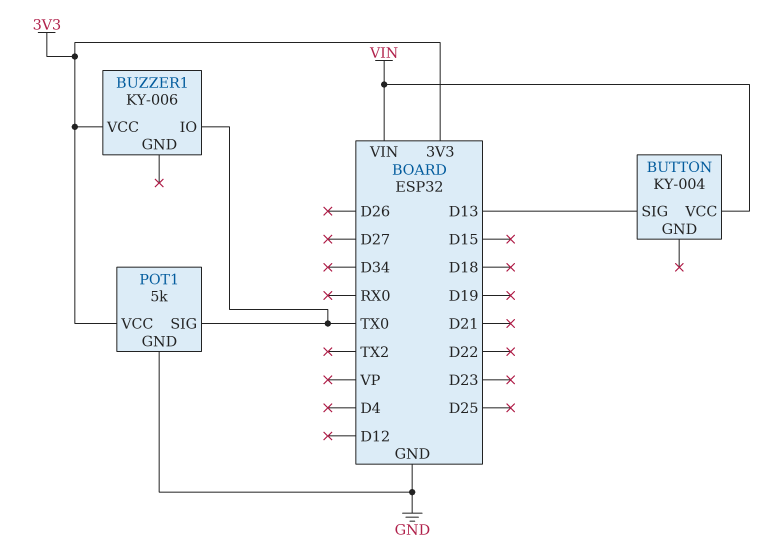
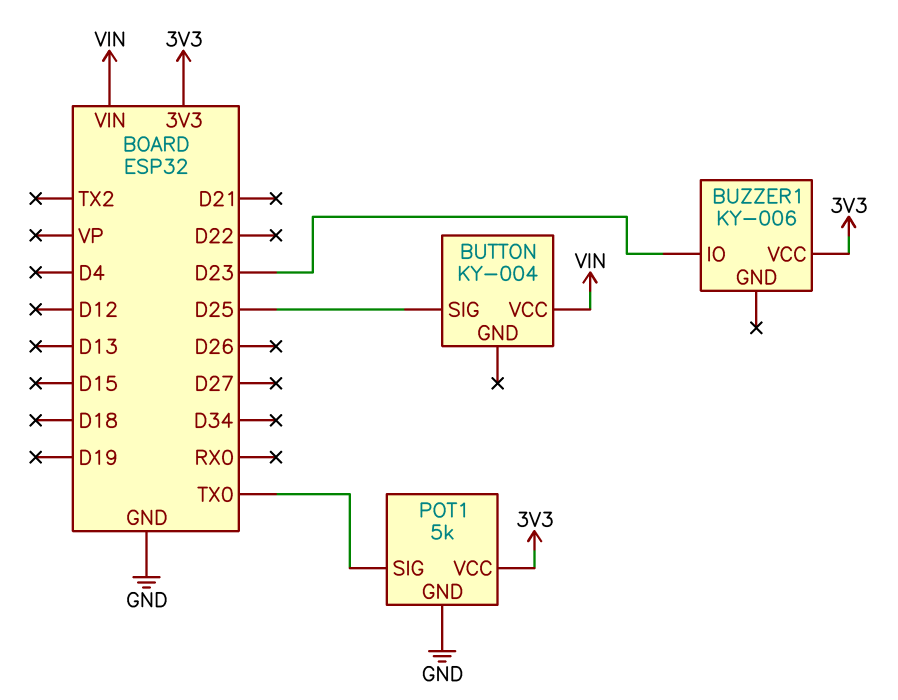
BUTTON pin SIG: D13 -> D25
BUZZER1 pin IO: TX0 -> D23

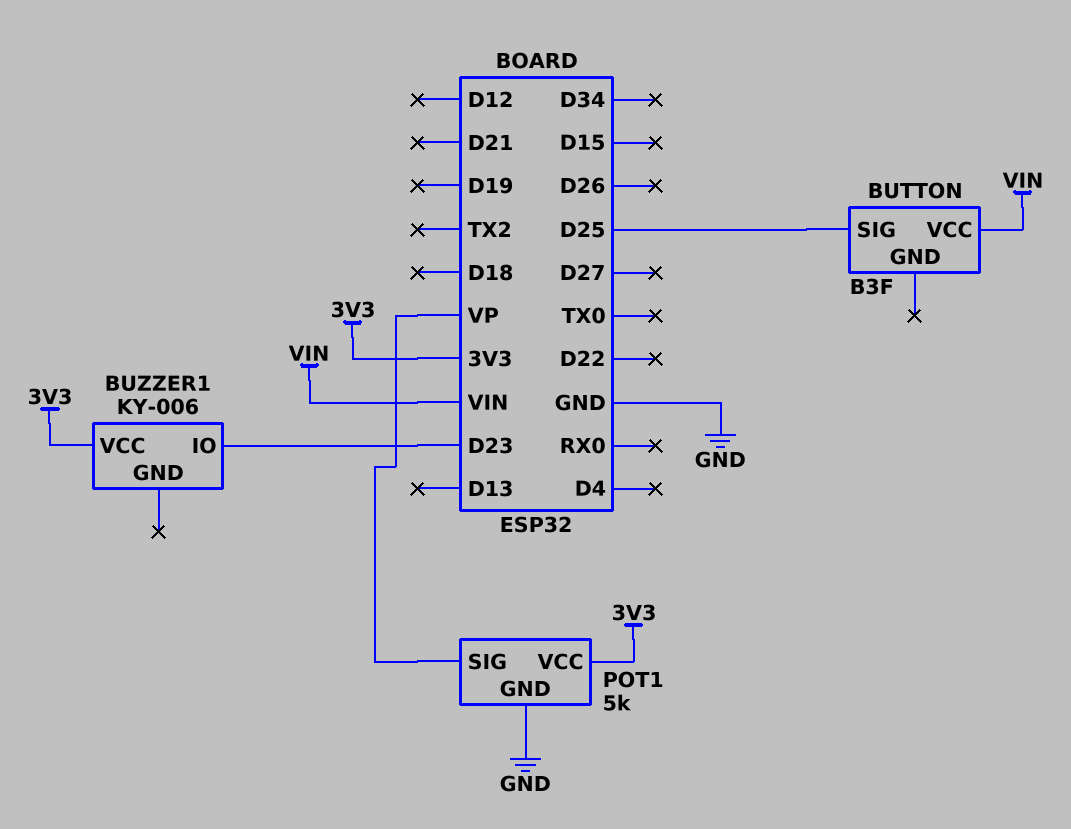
BUTTON: KY-004 -> B3F
POT1 pin SIG: TX0 -> VP

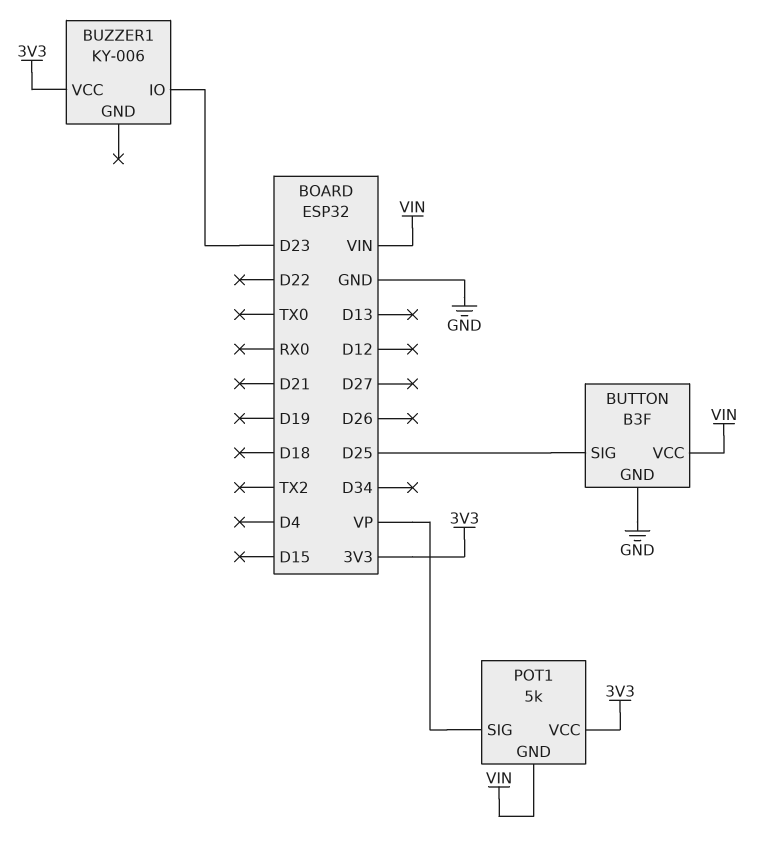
BUTTON pin GND: none -> GND
POT1 pin GND: GND -> VIN

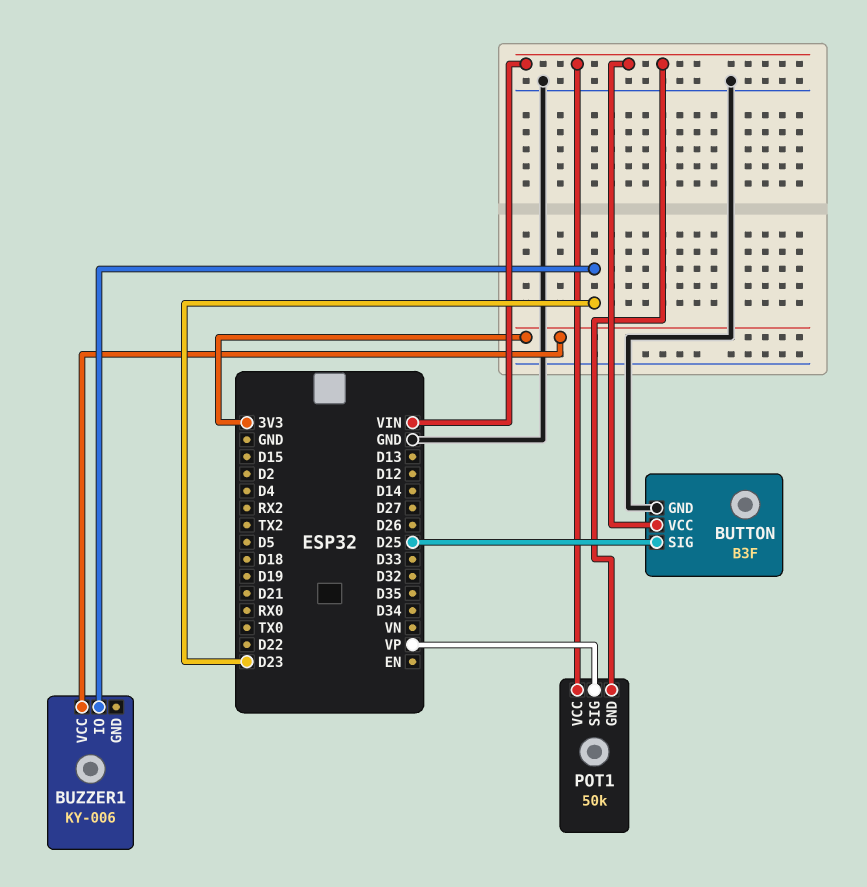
POT1: 5k -> 50k
POT1 pin VCC: 3V3 -> VIN

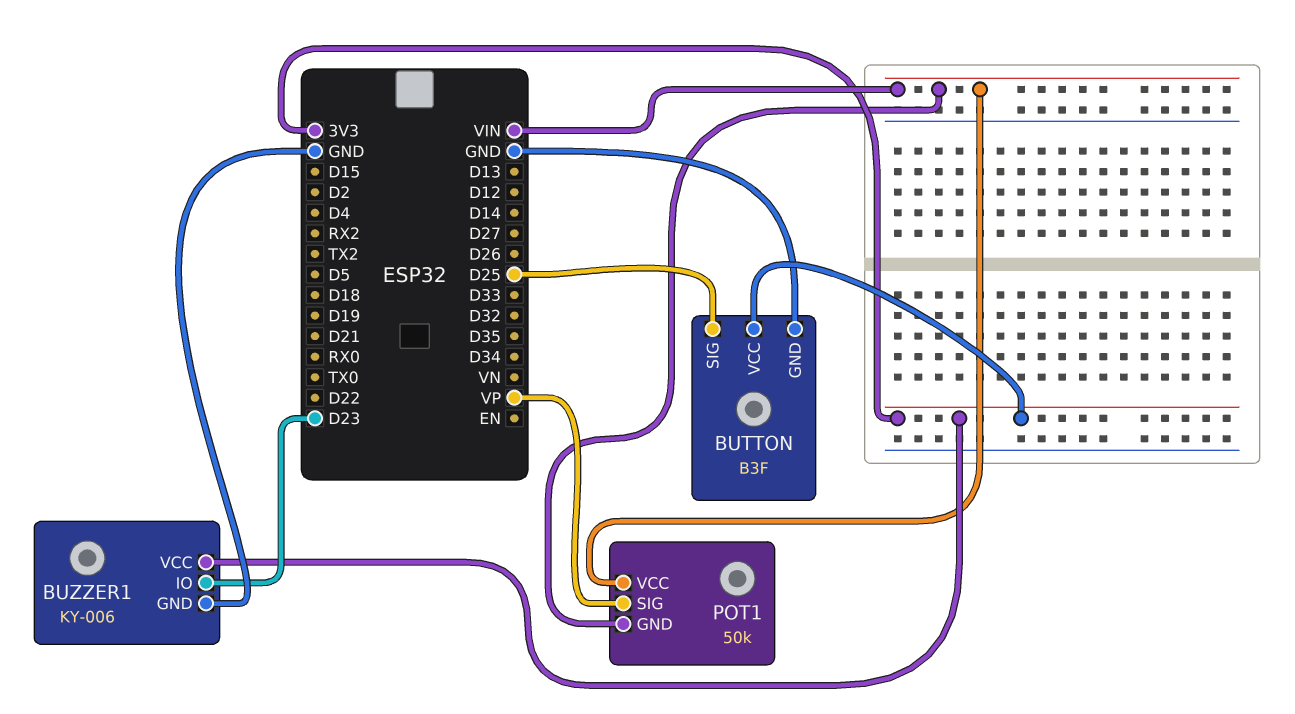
BUTTON pin VCC: VIN -> 3V3
BUZZER1 pin GND: none -> GND

